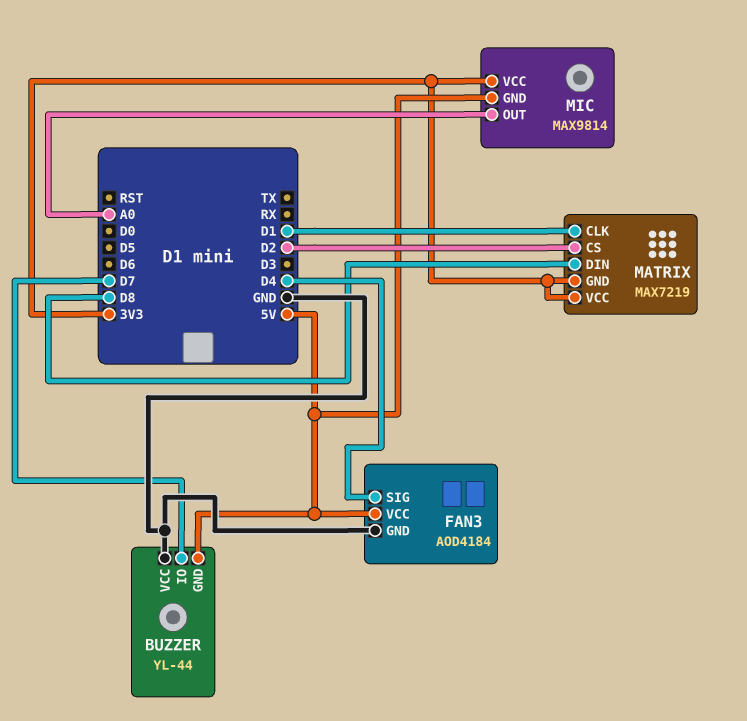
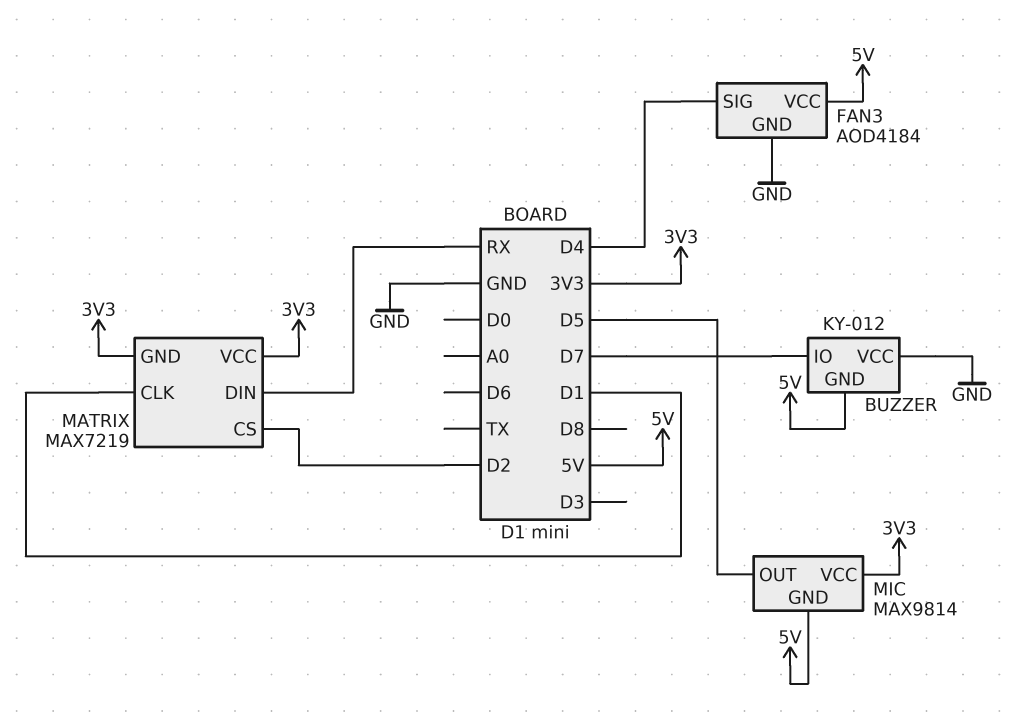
BUZZER: YL-44 -> KY-012
MATRIX pin DIN: D8 -> RX
MIC pin OUT: A0 -> D5

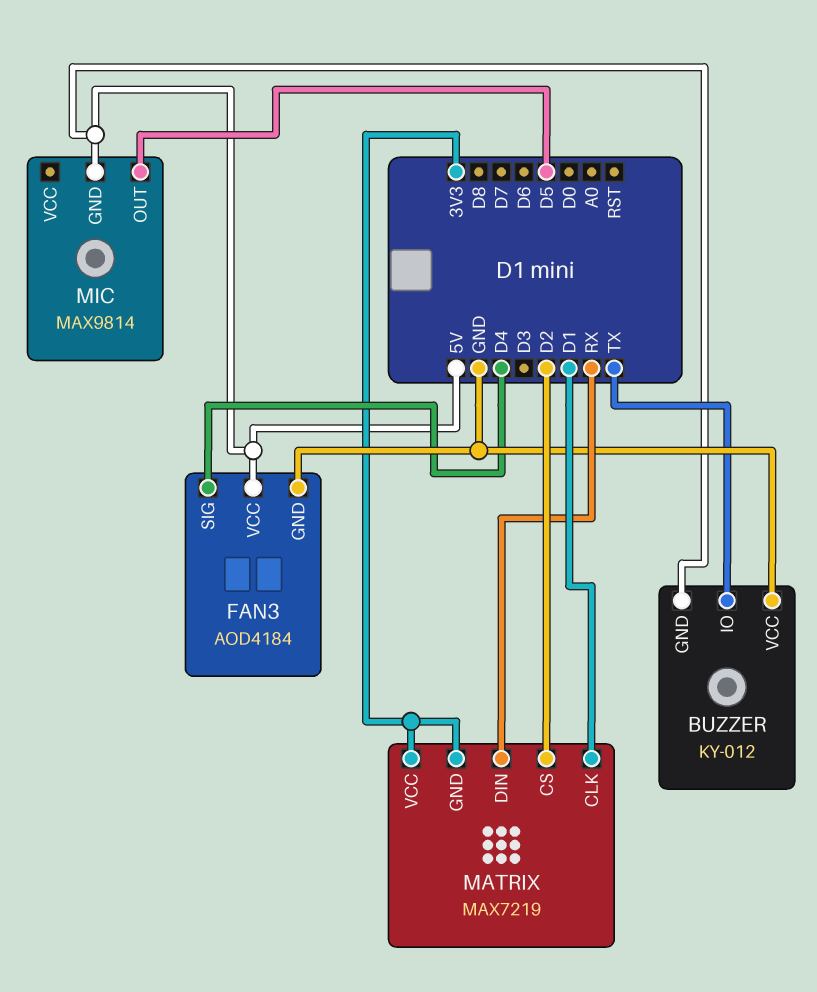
BUZZER pin IO: D7 -> TX
MIC pin VCC: 3V3 -> none

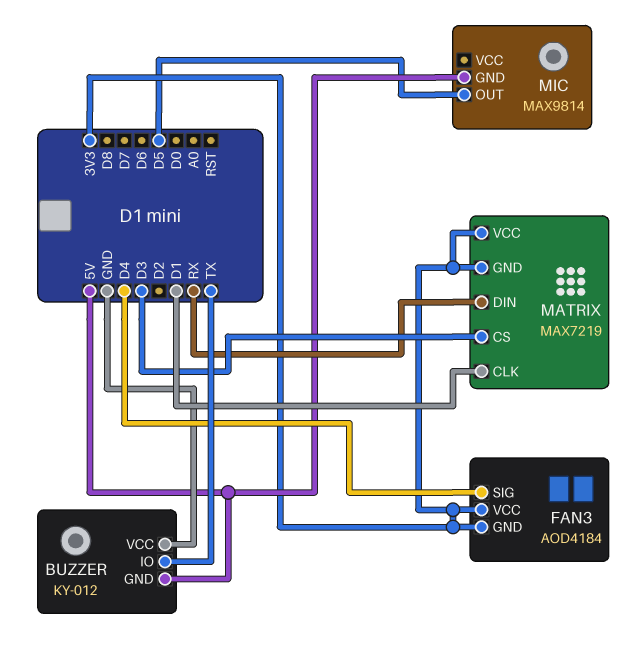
FAN3 pin GND: GND -> 3V3
FAN3 pin VCC: 5V -> 3V3
MATRIX pin CS: D2 -> D3

